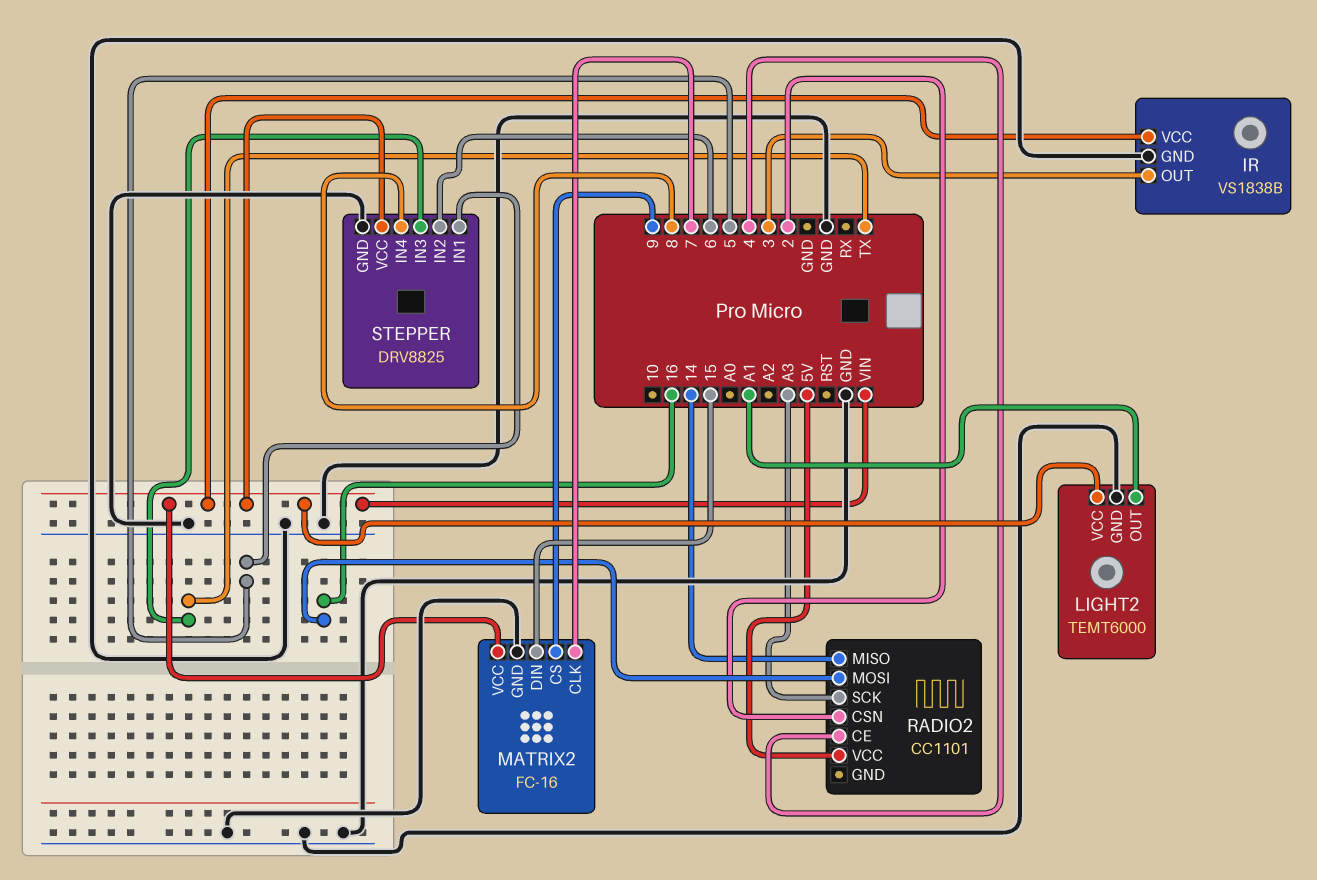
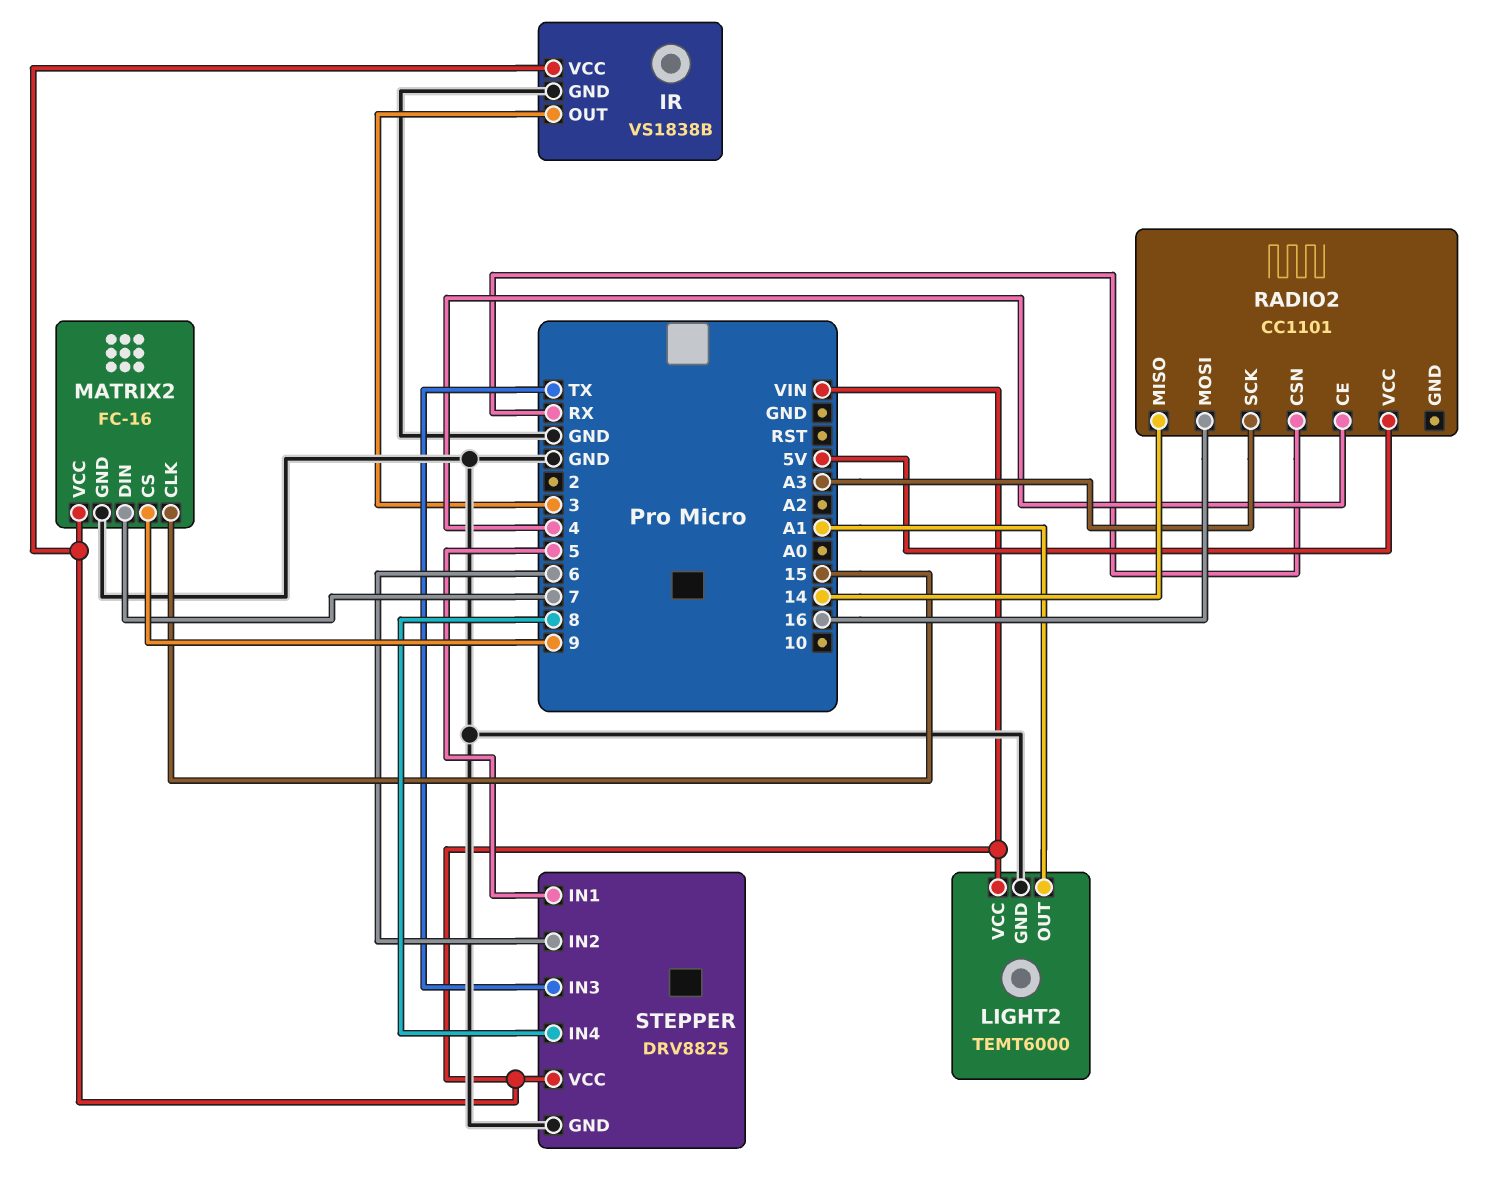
MATRIX2 pin CLK: 7 -> 15
MATRIX2 pin DIN: 15 -> 7
RADIO2 pin CSN: 2 -> RX

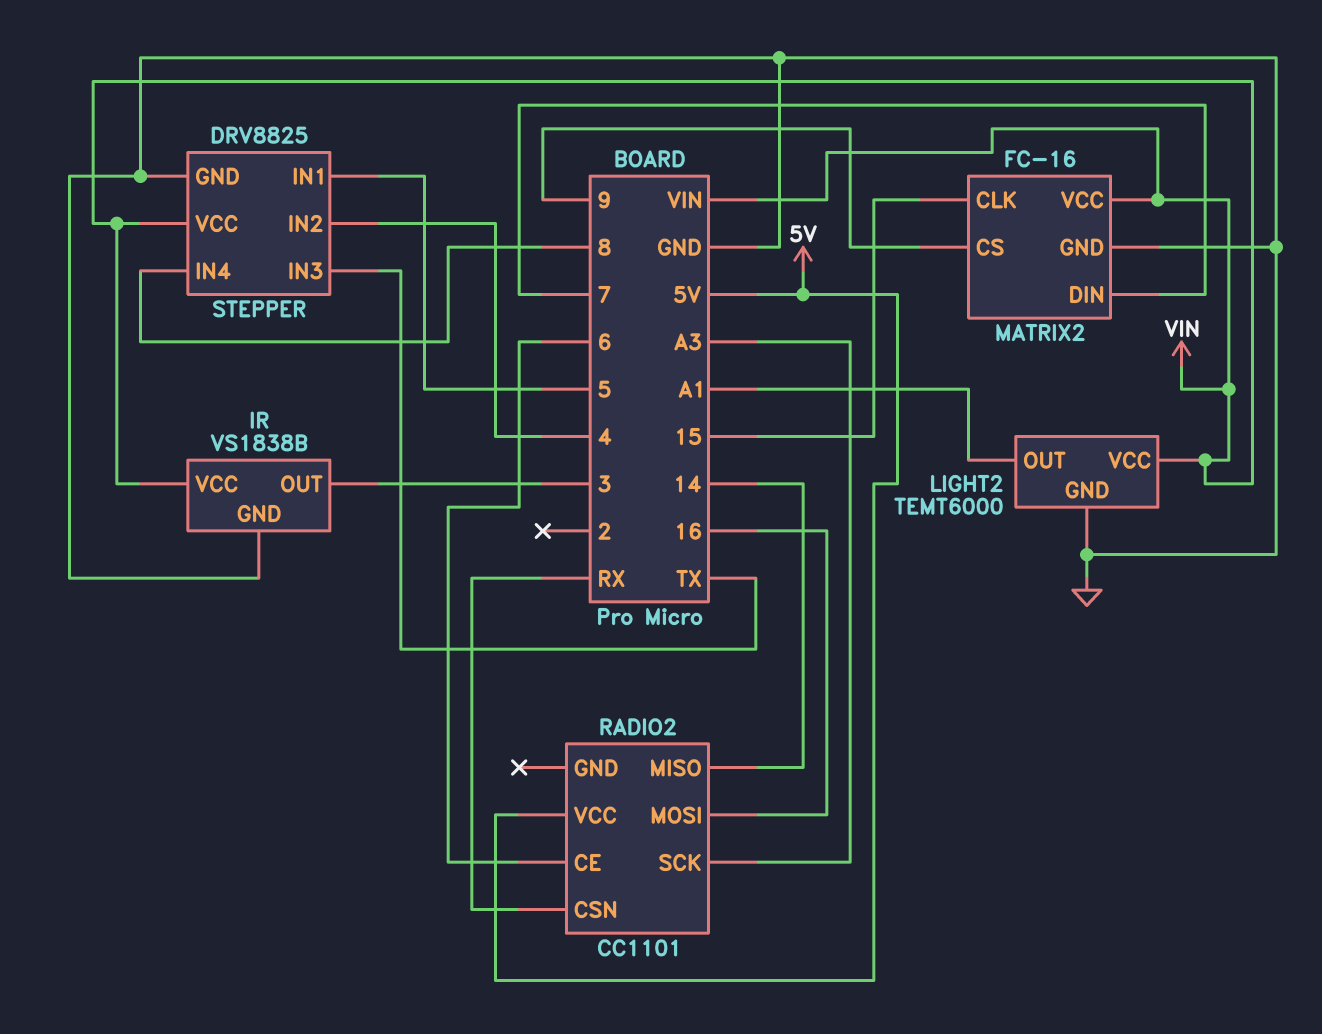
RADIO2 pin CE: 4 -> 6
STEPPER pin IN2: 6 -> 4

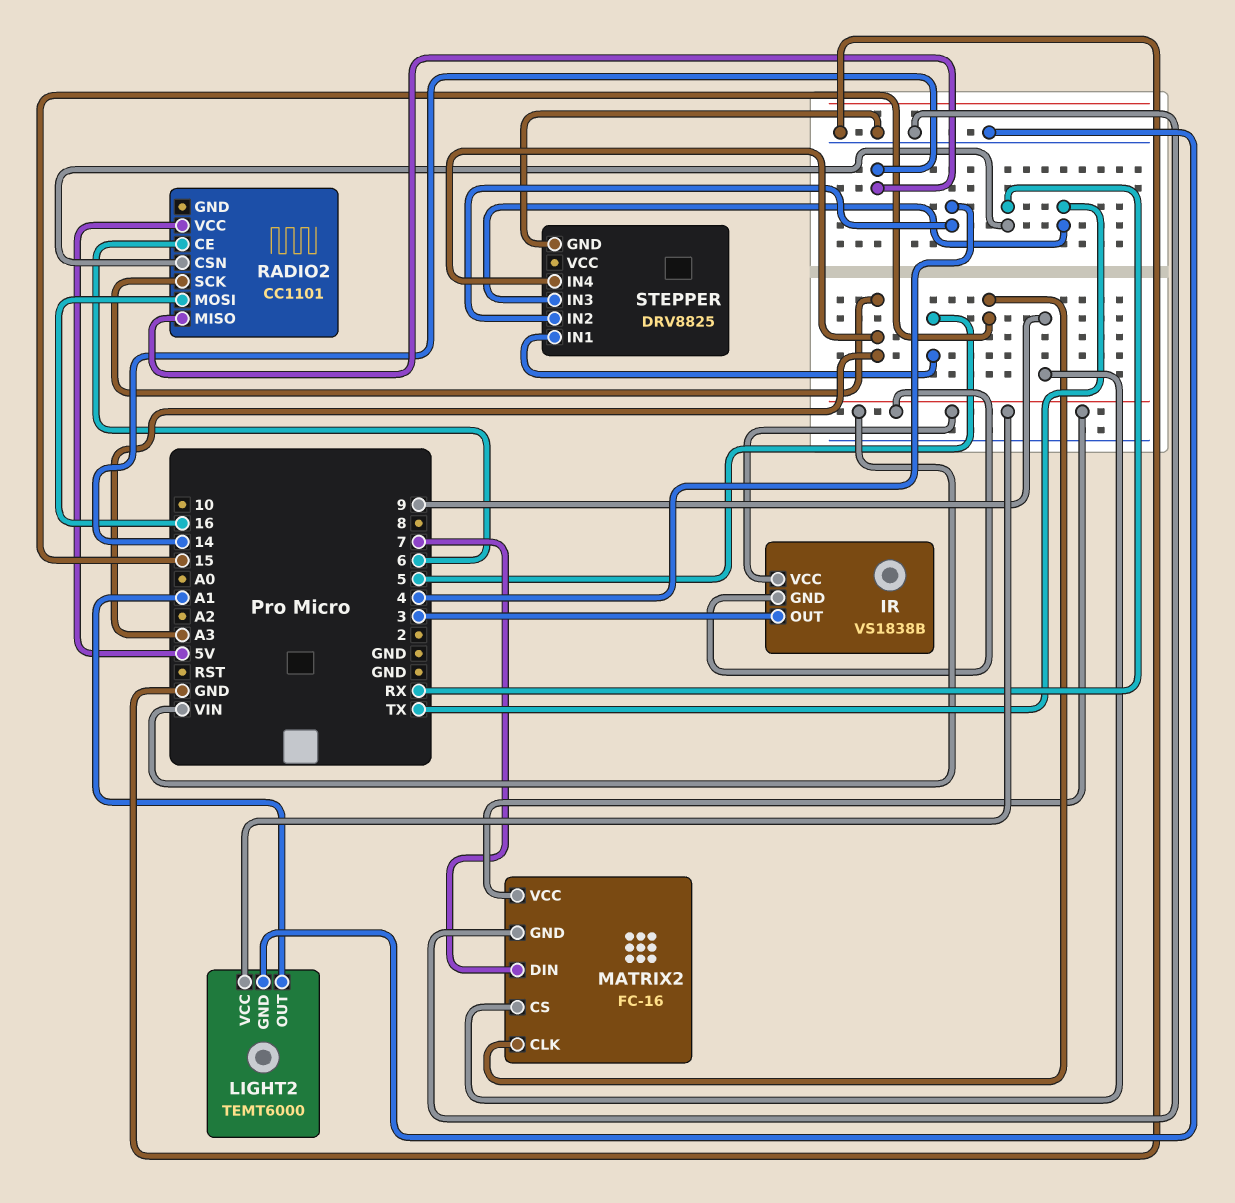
IR pin GND: GND -> VIN
STEPPER pin IN4: 8 -> A3
STEPPER pin VCC: VIN -> none

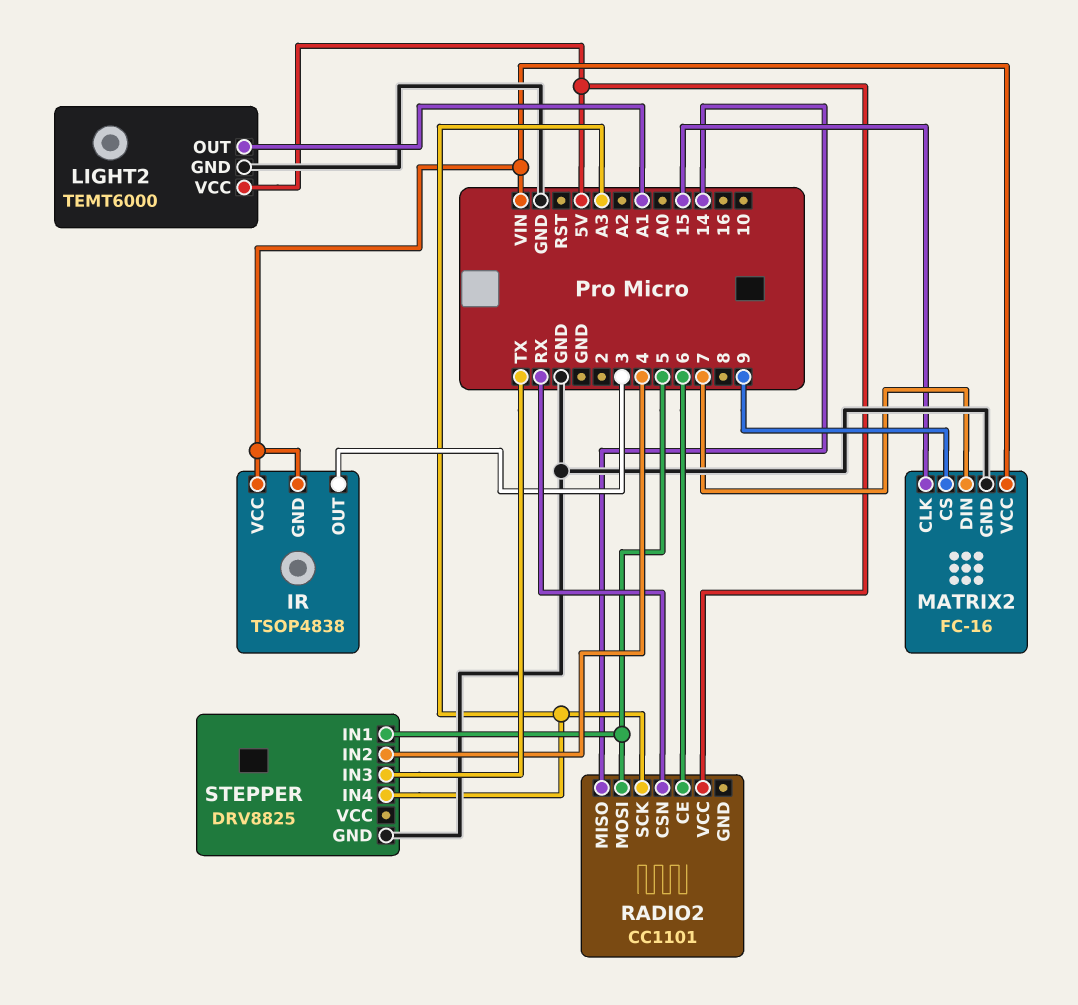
IR: VS1838B -> TSOP4838
LIGHT2 pin VCC: VIN -> 5V
RADIO2 pin MOSI: 16 -> 5

